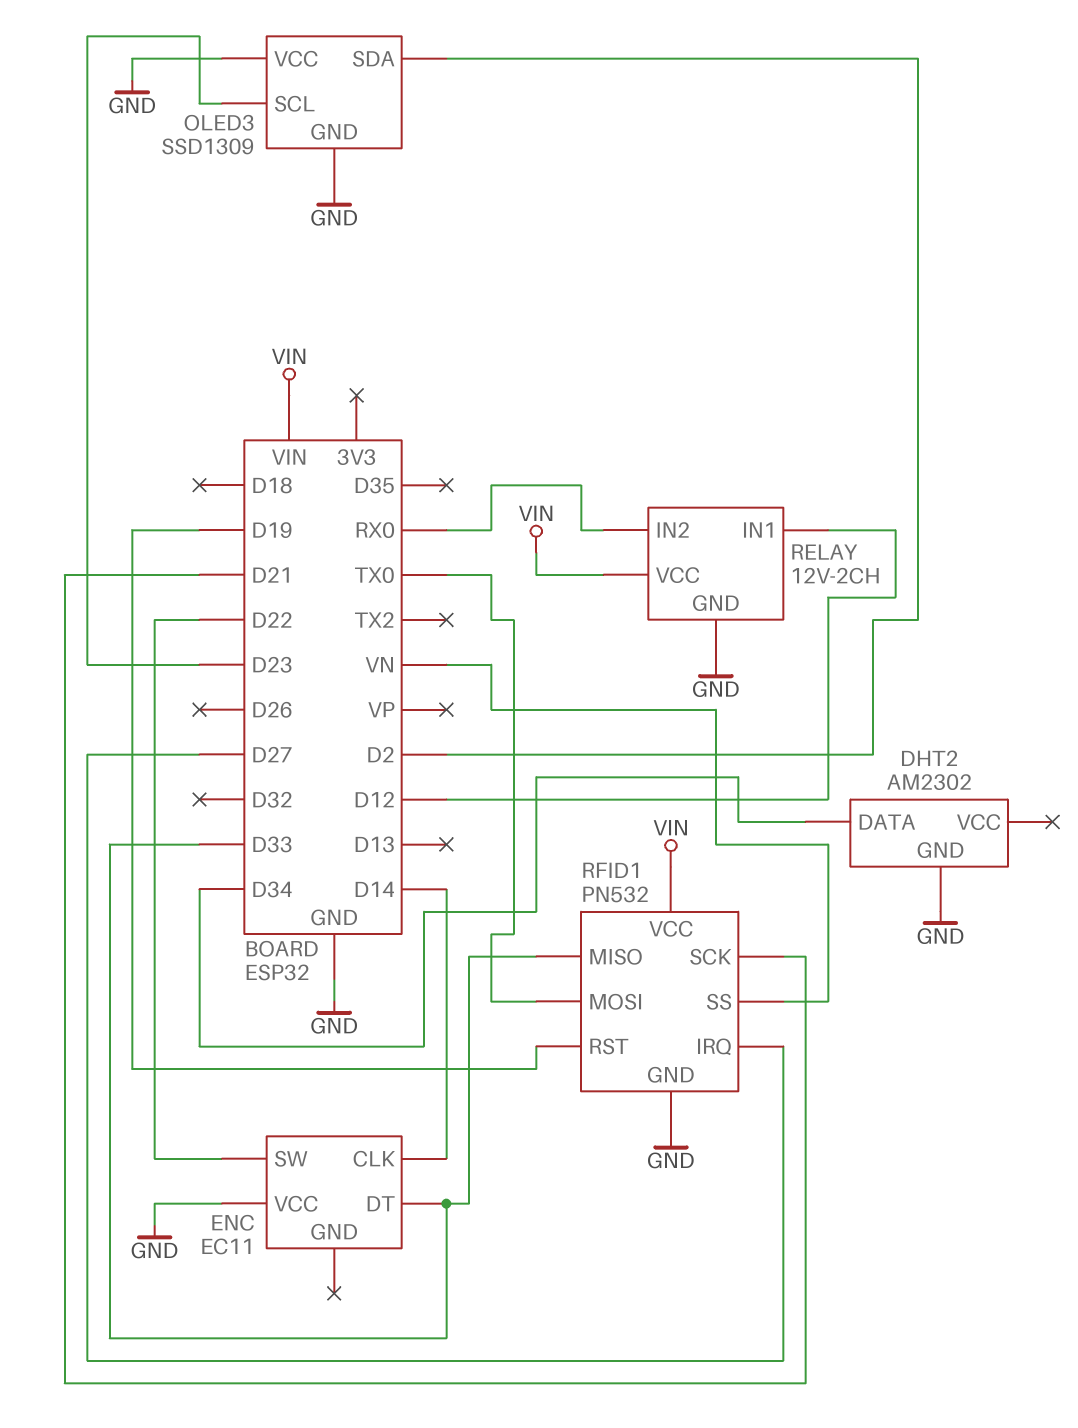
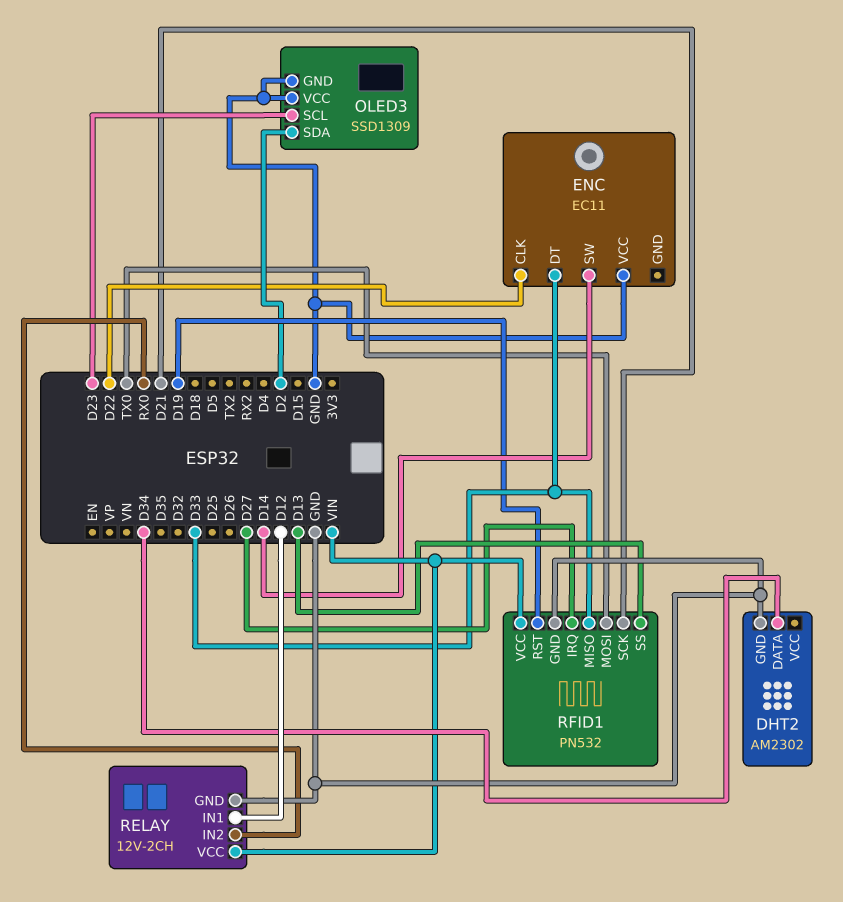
ENC pin CLK: D14 -> D22
ENC pin SW: D22 -> D14
RFID1 pin SS: VN -> D13

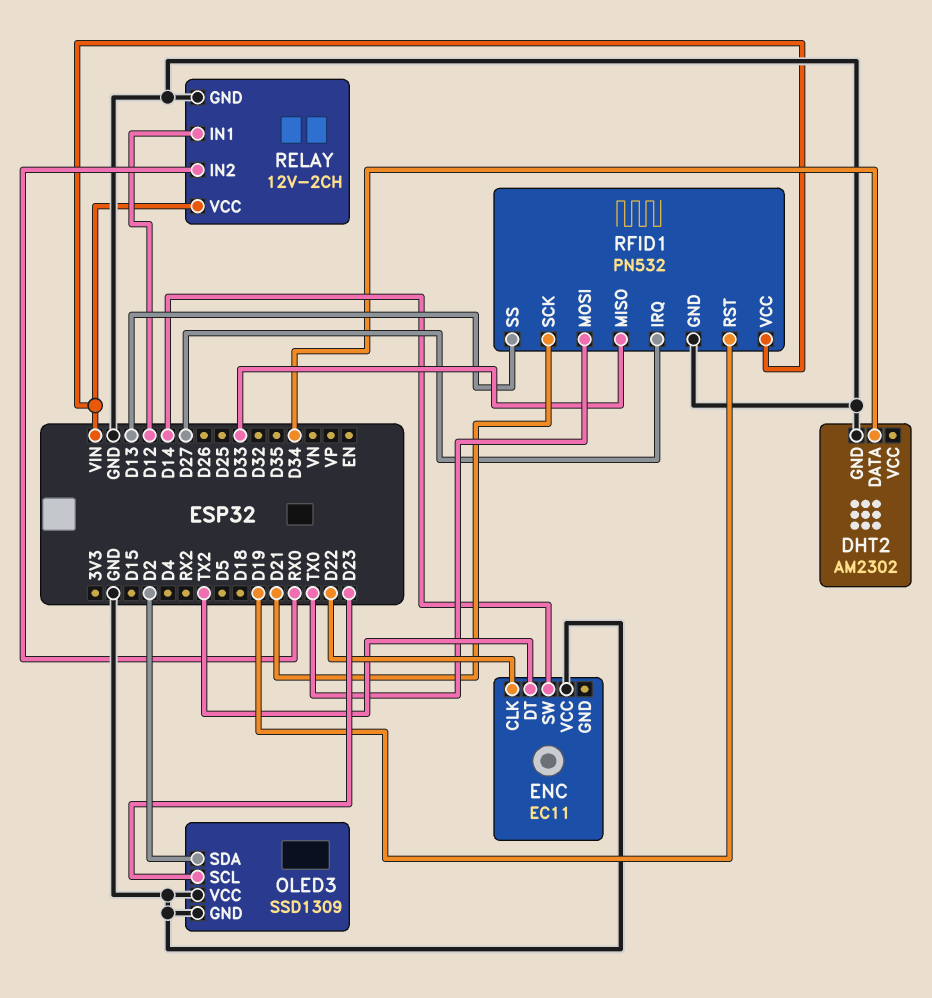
ENC pin DT: D33 -> TX2

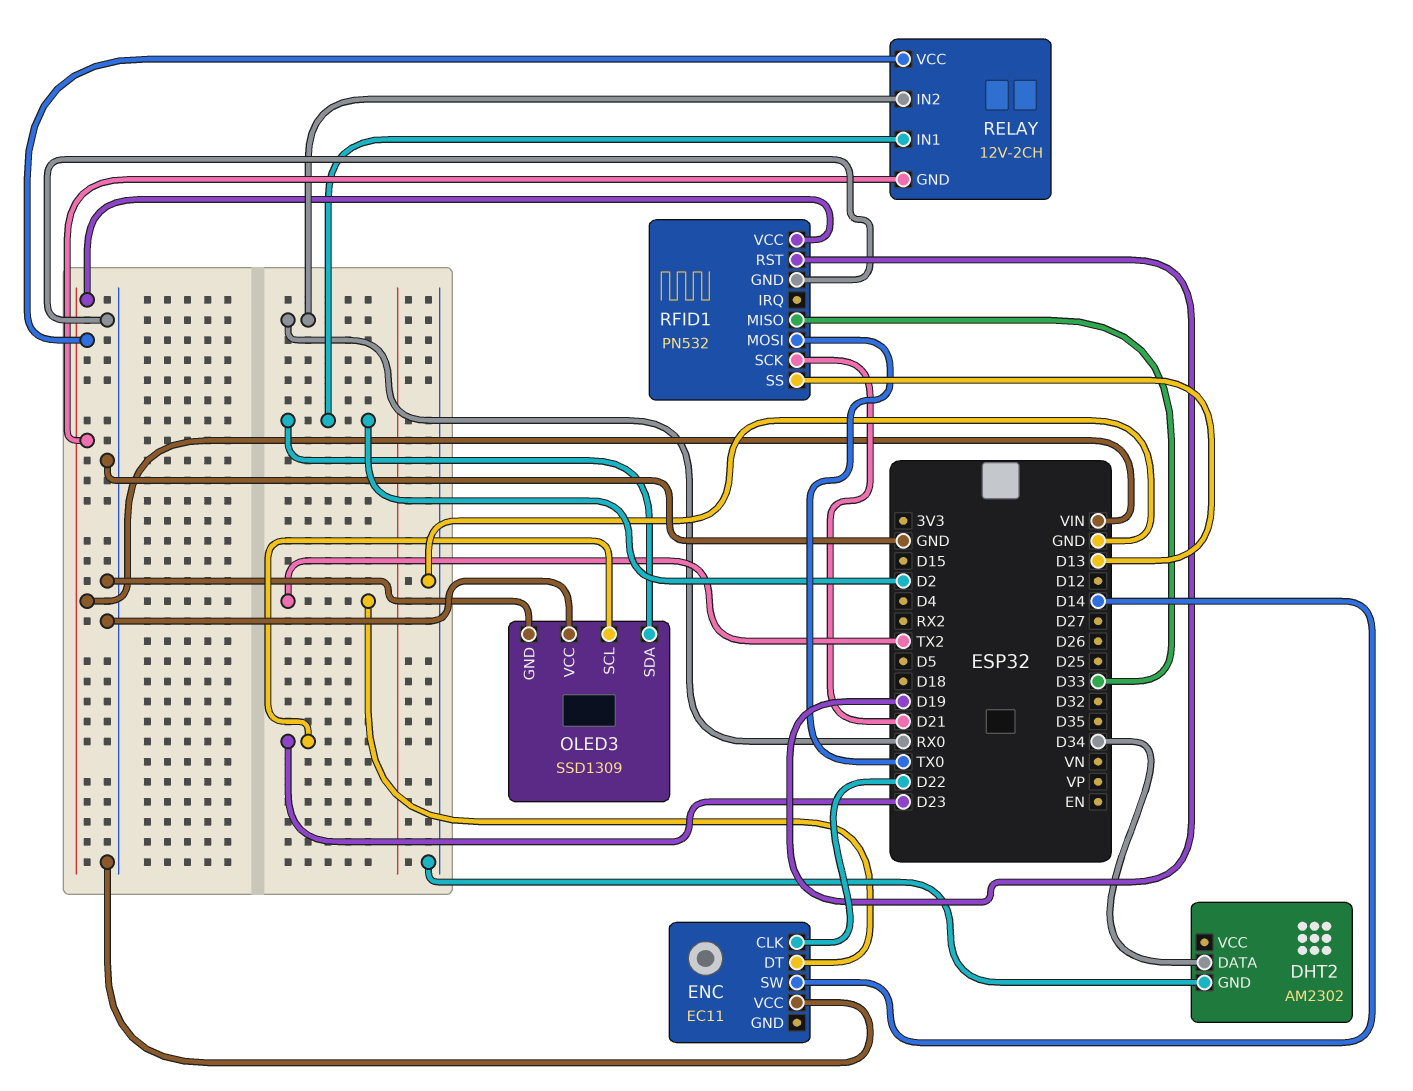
RELAY pin GND: GND -> VIN
RELAY pin IN1: D12 -> D2
RFID1 pin IRQ: D27 -> none

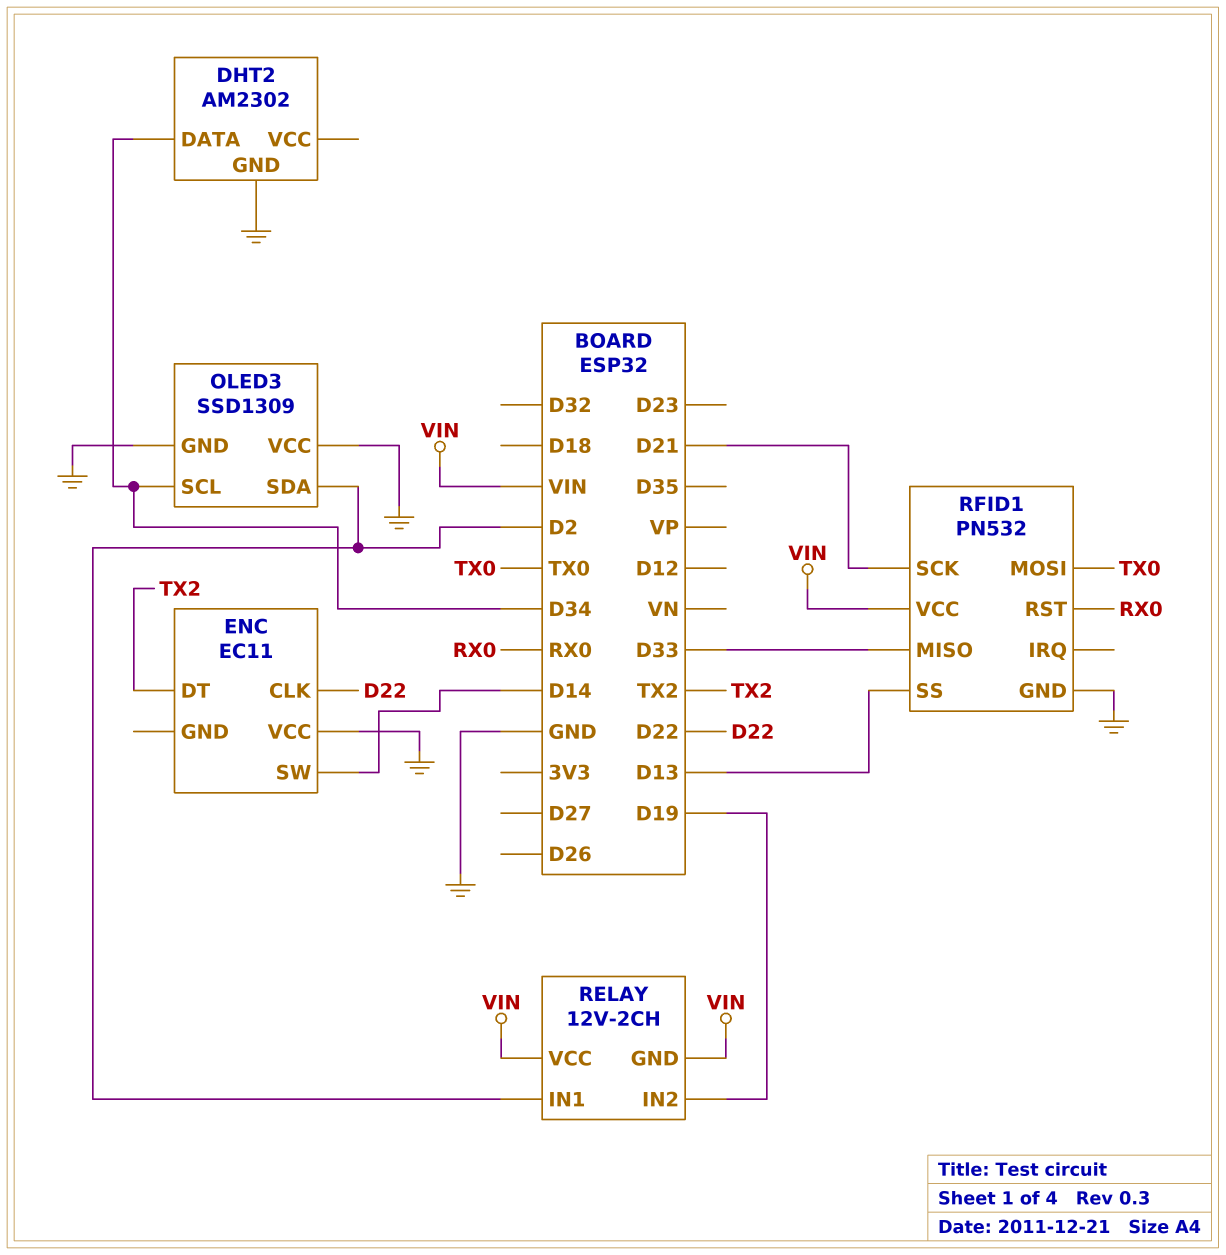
OLED3 pin SCL: D23 -> D34
RELAY pin IN2: RX0 -> D19
RFID1 pin RST: D19 -> RX0

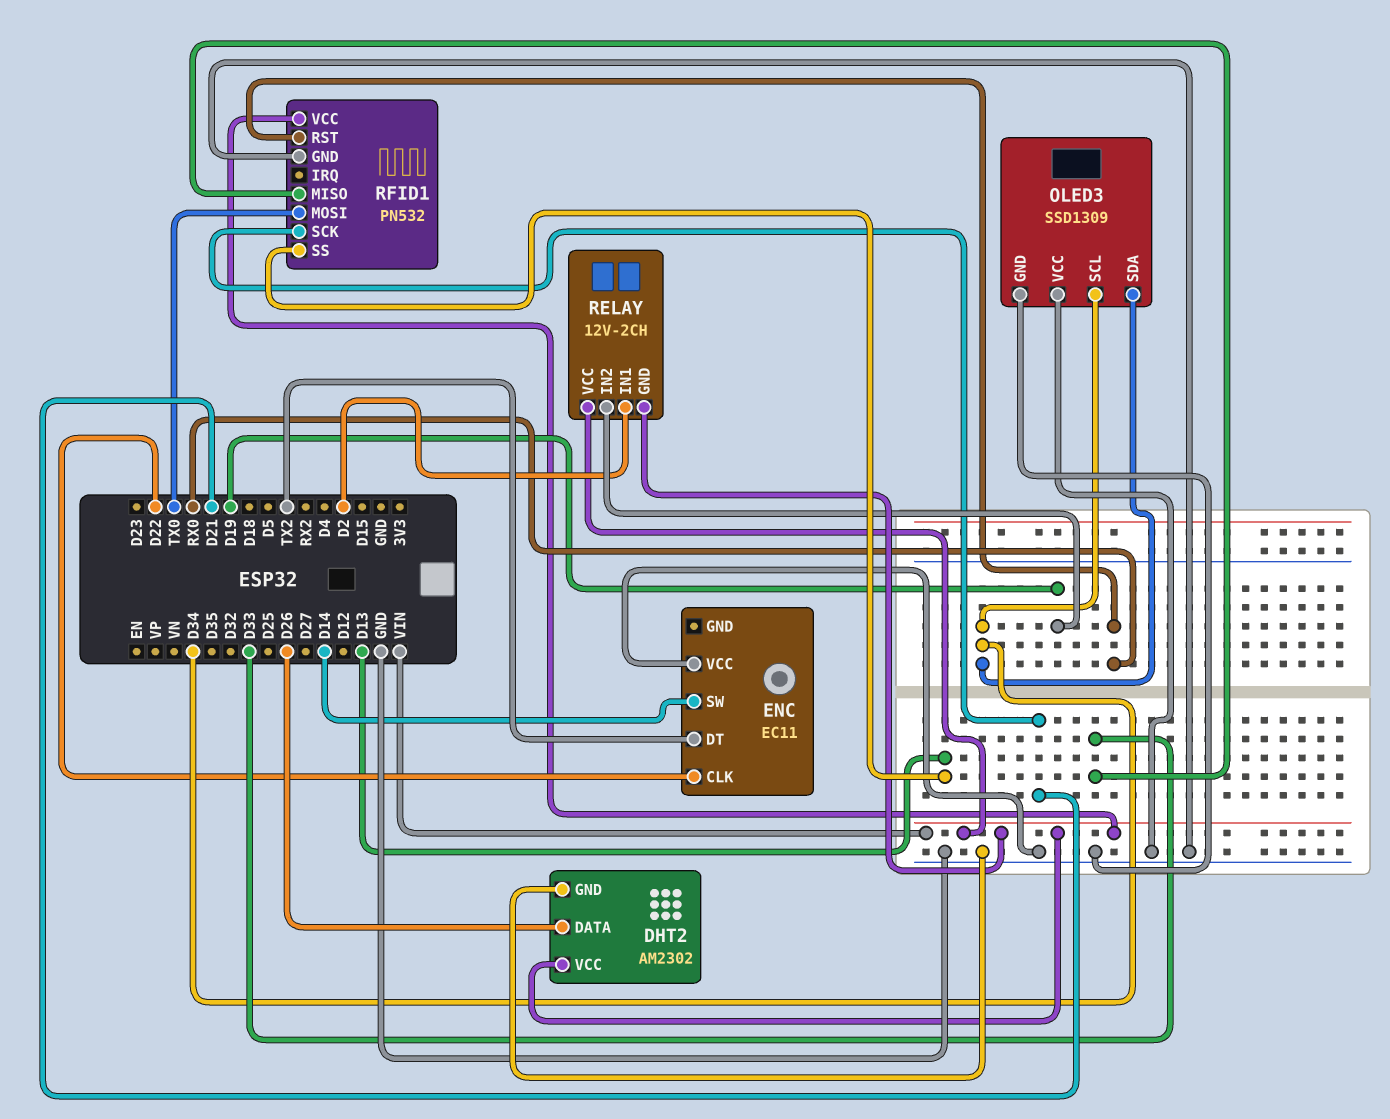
DHT2 pin DATA: D34 -> D26
DHT2 pin VCC: none -> VIN
OLED3 pin SDA: D2 -> D34

